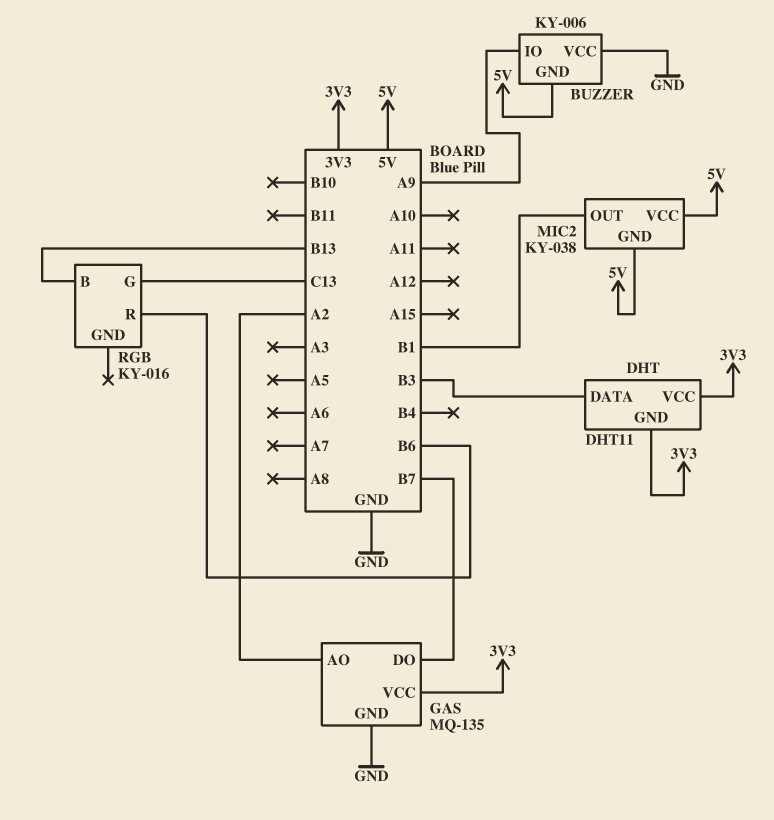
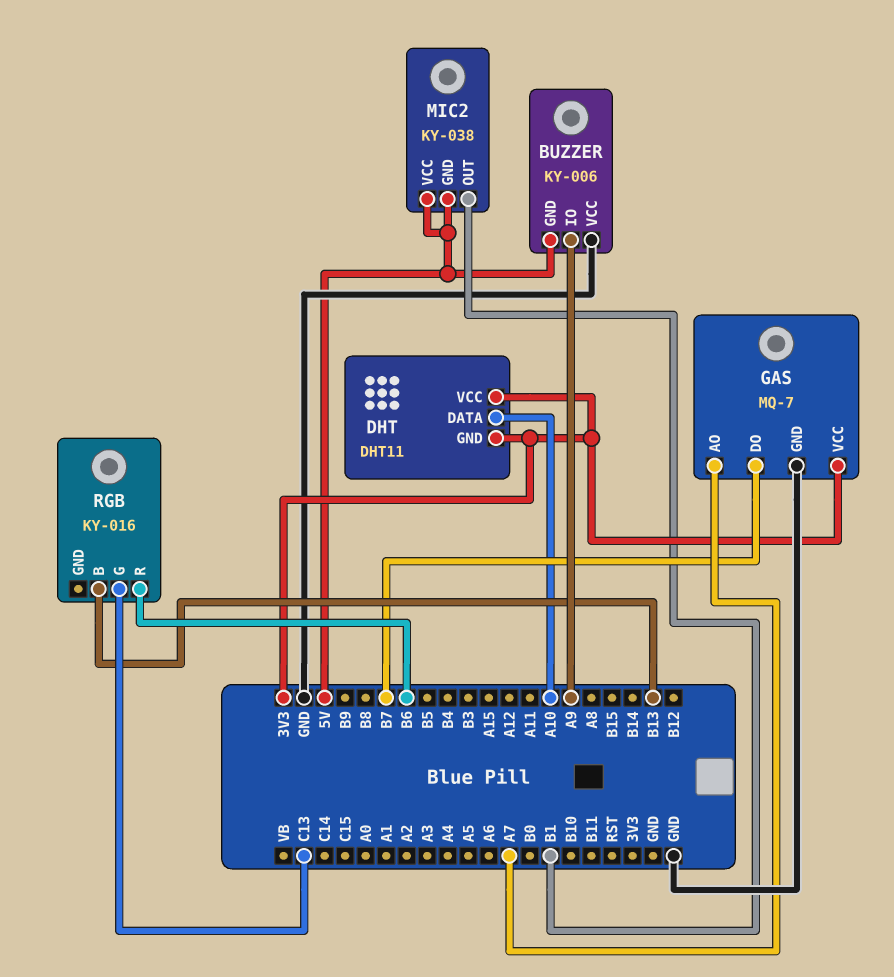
DHT pin DATA: B3 -> A10
GAS: MQ-135 -> MQ-7
GAS pin AO: A2 -> A7

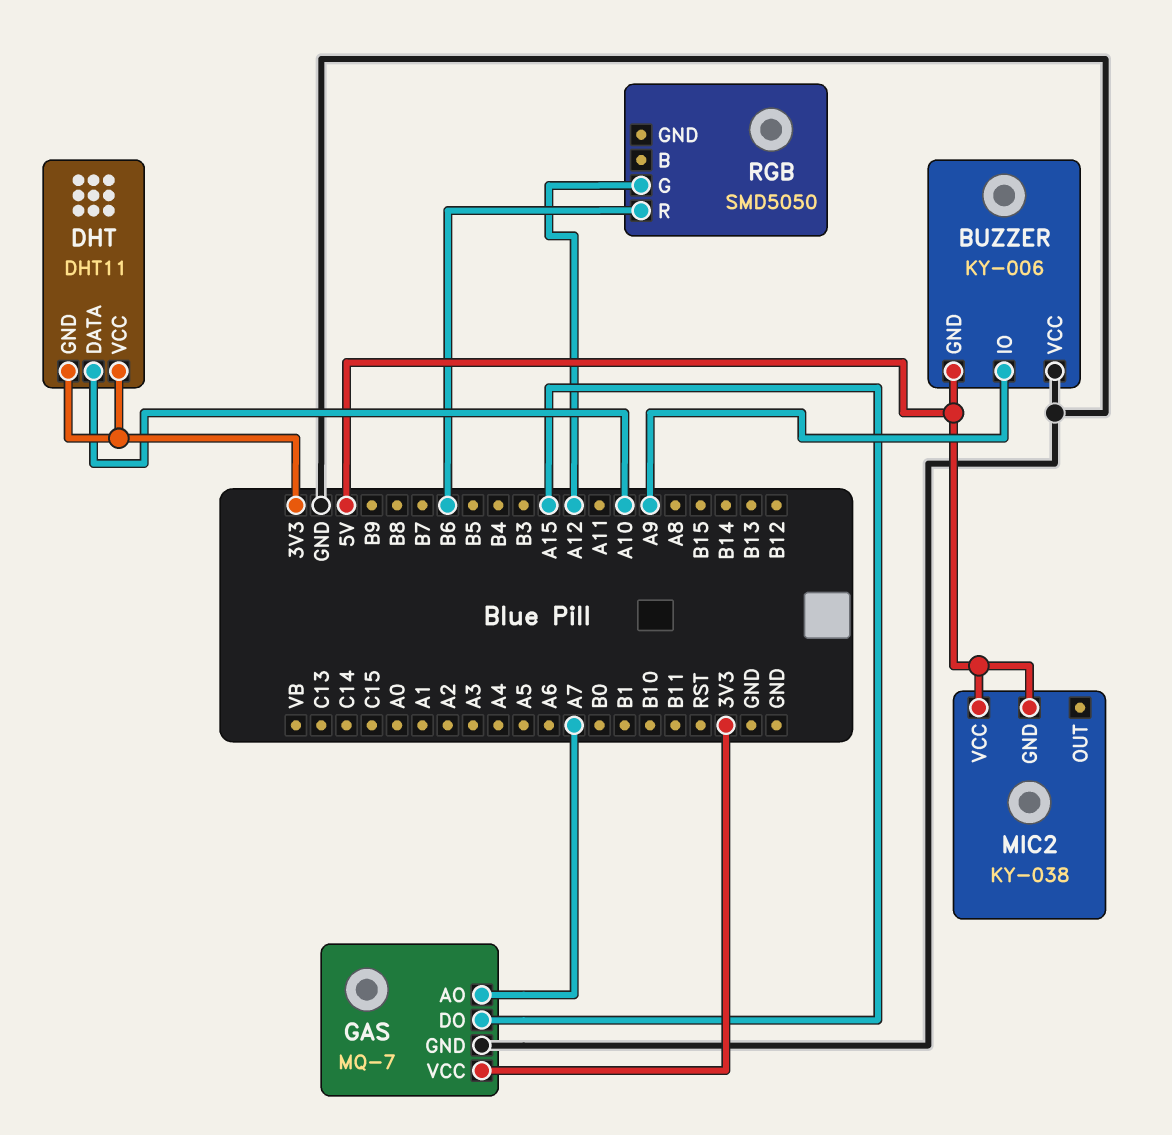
GAS pin DO: B7 -> A15
MIC2 pin OUT: B1 -> none
RGB: KY-016 -> SMD5050
RGB pin B: B13 -> none
RGB pin G: C13 -> A12

